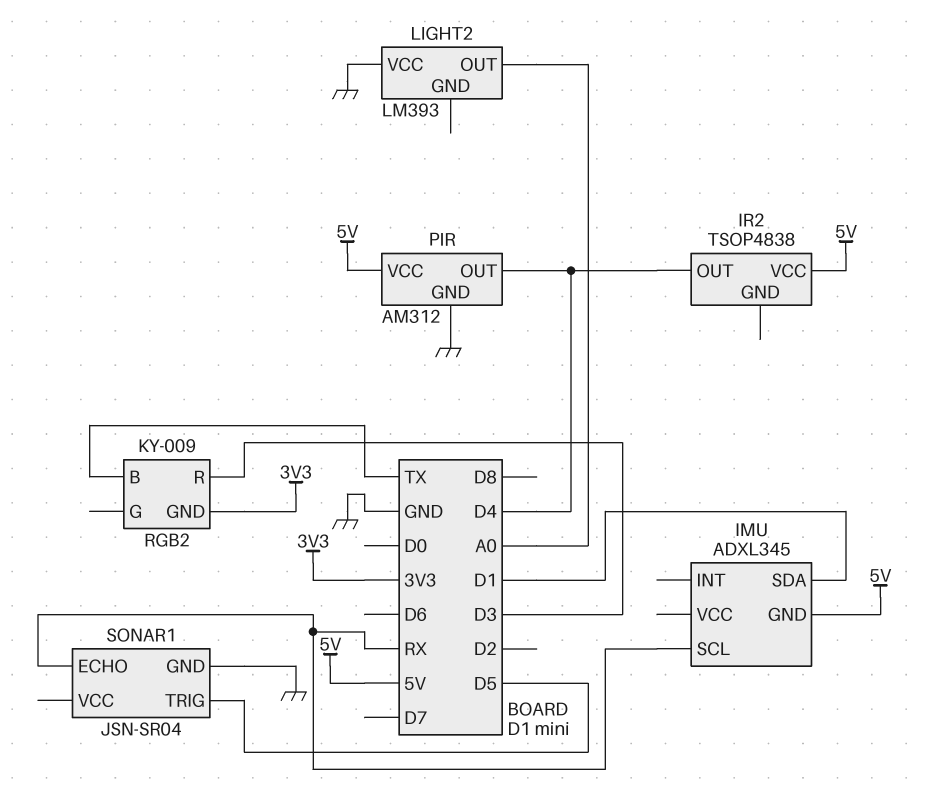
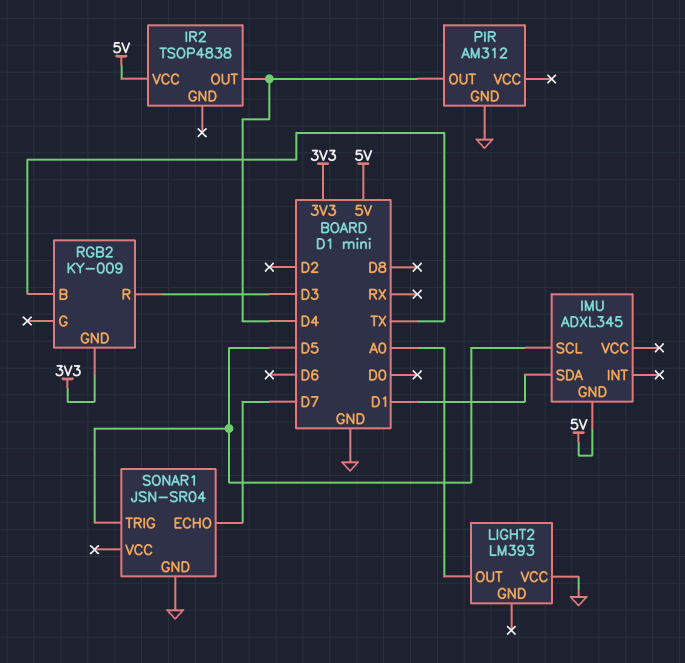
IMU pin SCL: RX -> D5
PIR pin VCC: 5V -> none
SONAR1 pin ECHO: RX -> D7

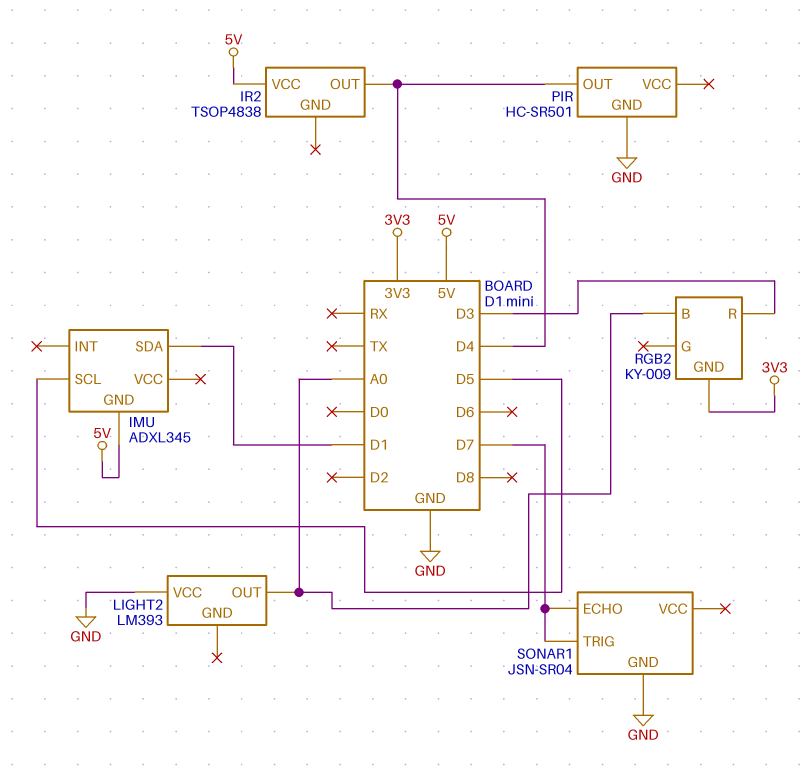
PIR: AM312 -> HC-SR501
RGB2 pin B: TX -> A0
SONAR1 pin TRIG: D5 -> D7

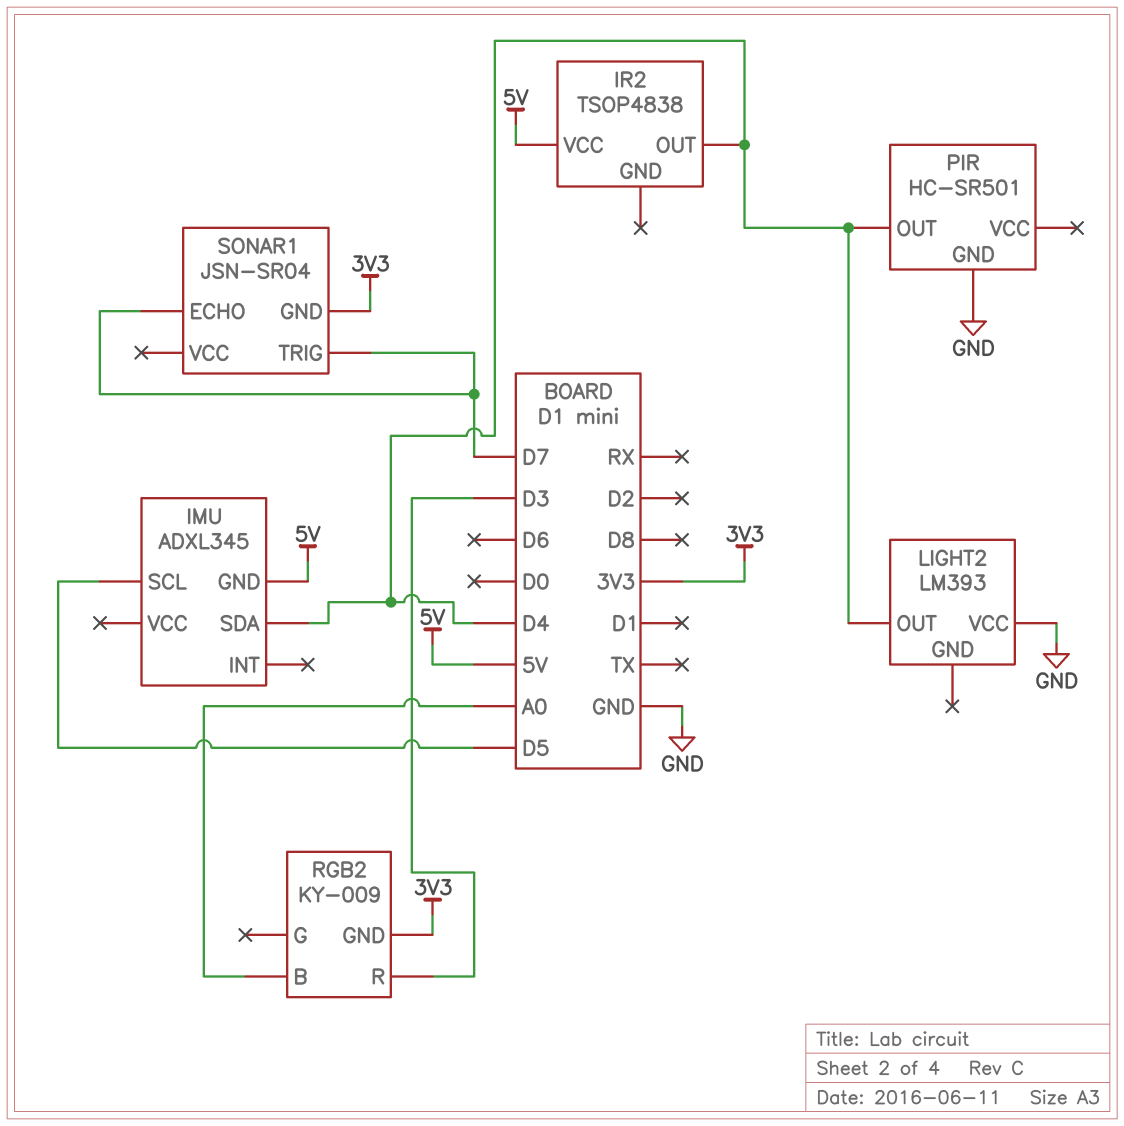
IMU pin SDA: D1 -> D4
LIGHT2 pin OUT: A0 -> D4
SONAR1 pin GND: GND -> 3V3

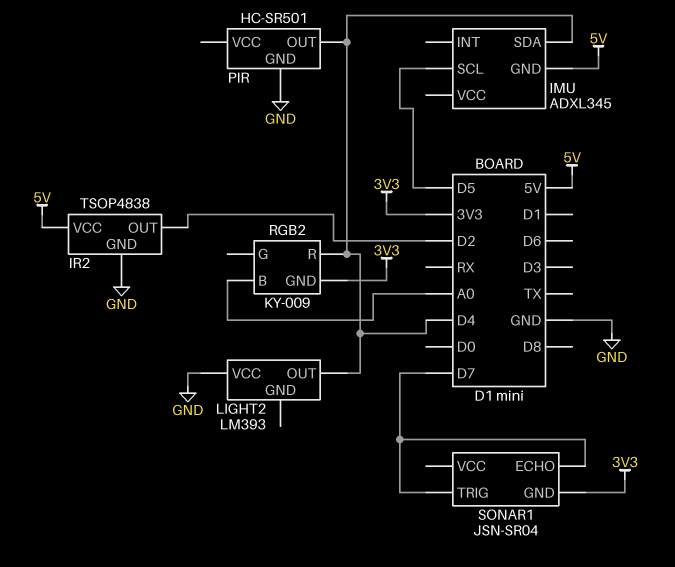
IR2 pin GND: none -> GND
IR2 pin OUT: D4 -> D2
RGB2 pin R: D3 -> D4

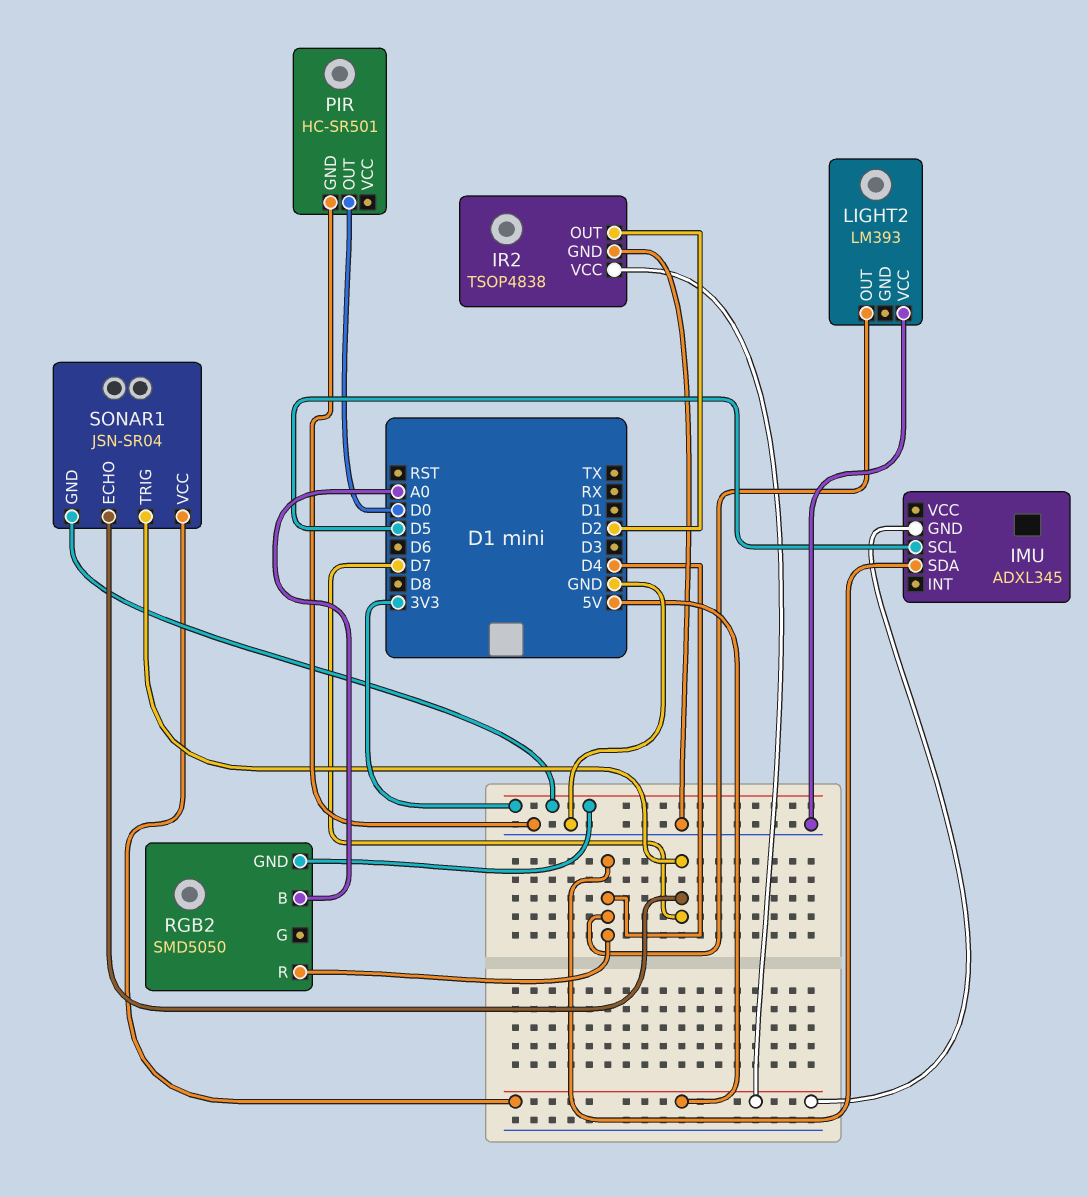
PIR pin OUT: D4 -> D0
RGB2: KY-009 -> SMD5050
SONAR1 pin VCC: none -> 5V

